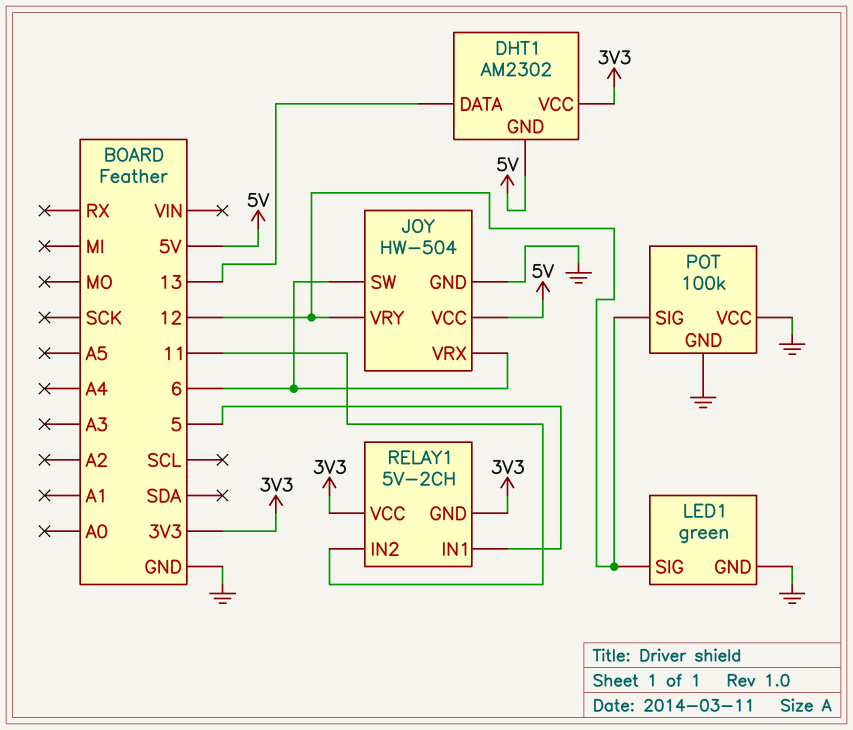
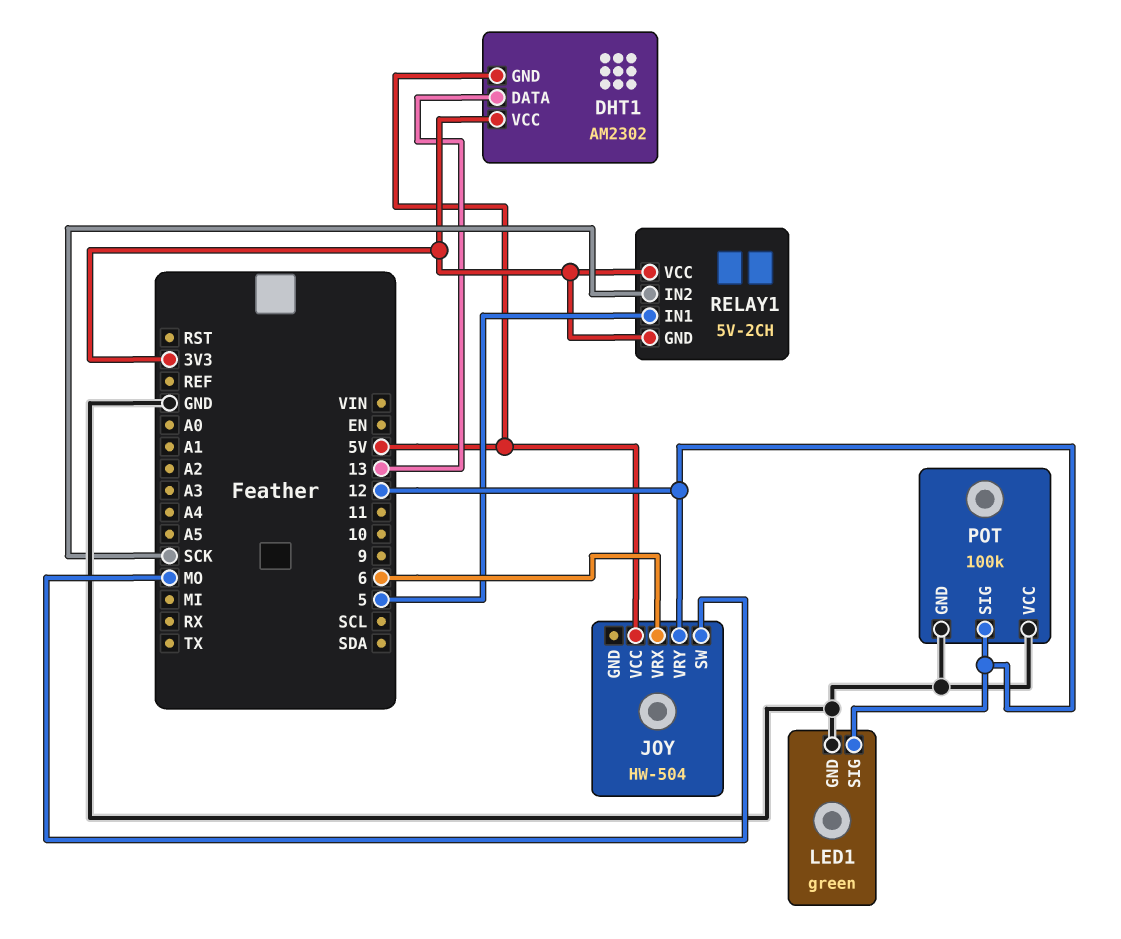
JOY pin GND: GND -> none
JOY pin SW: 6 -> MO
RELAY1 pin IN2: 11 -> SCK

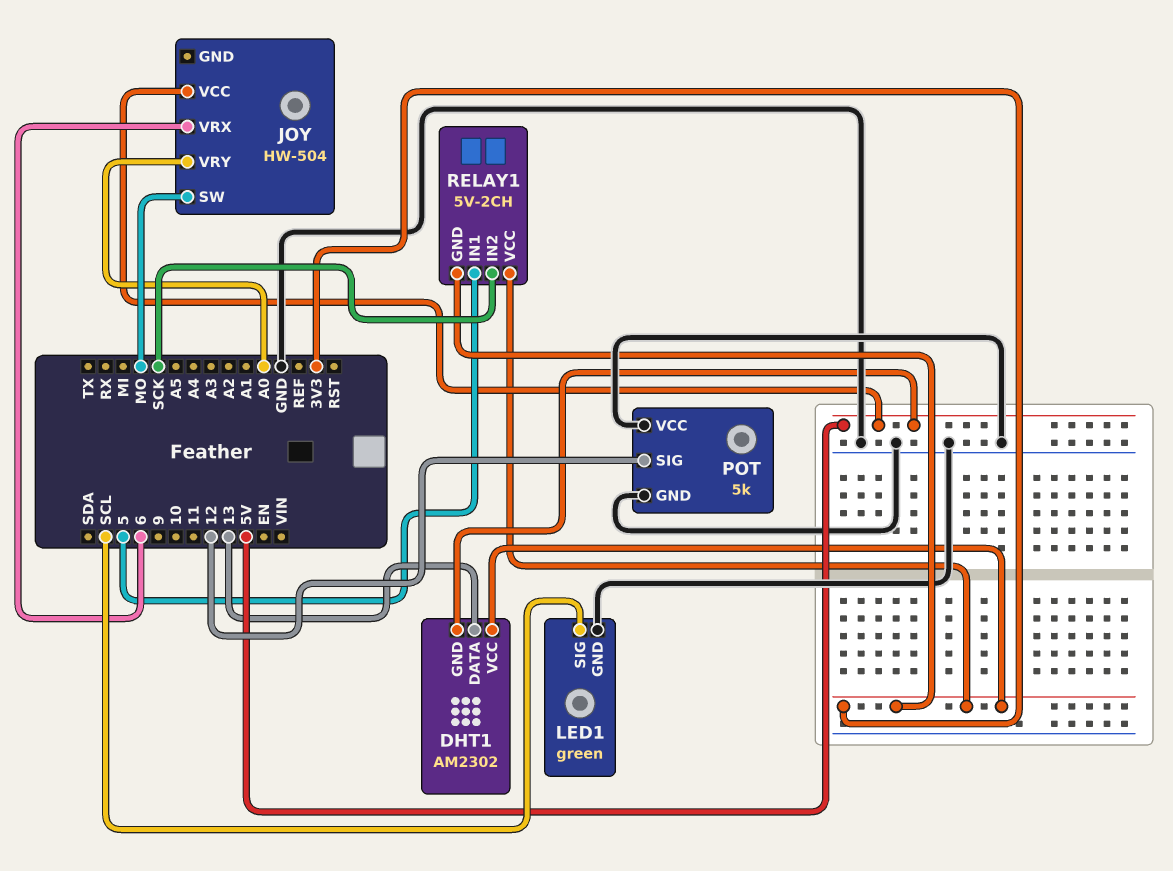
JOY pin VRY: 12 -> A0
LED1 pin SIG: 12 -> SCL
POT: 100k -> 5k

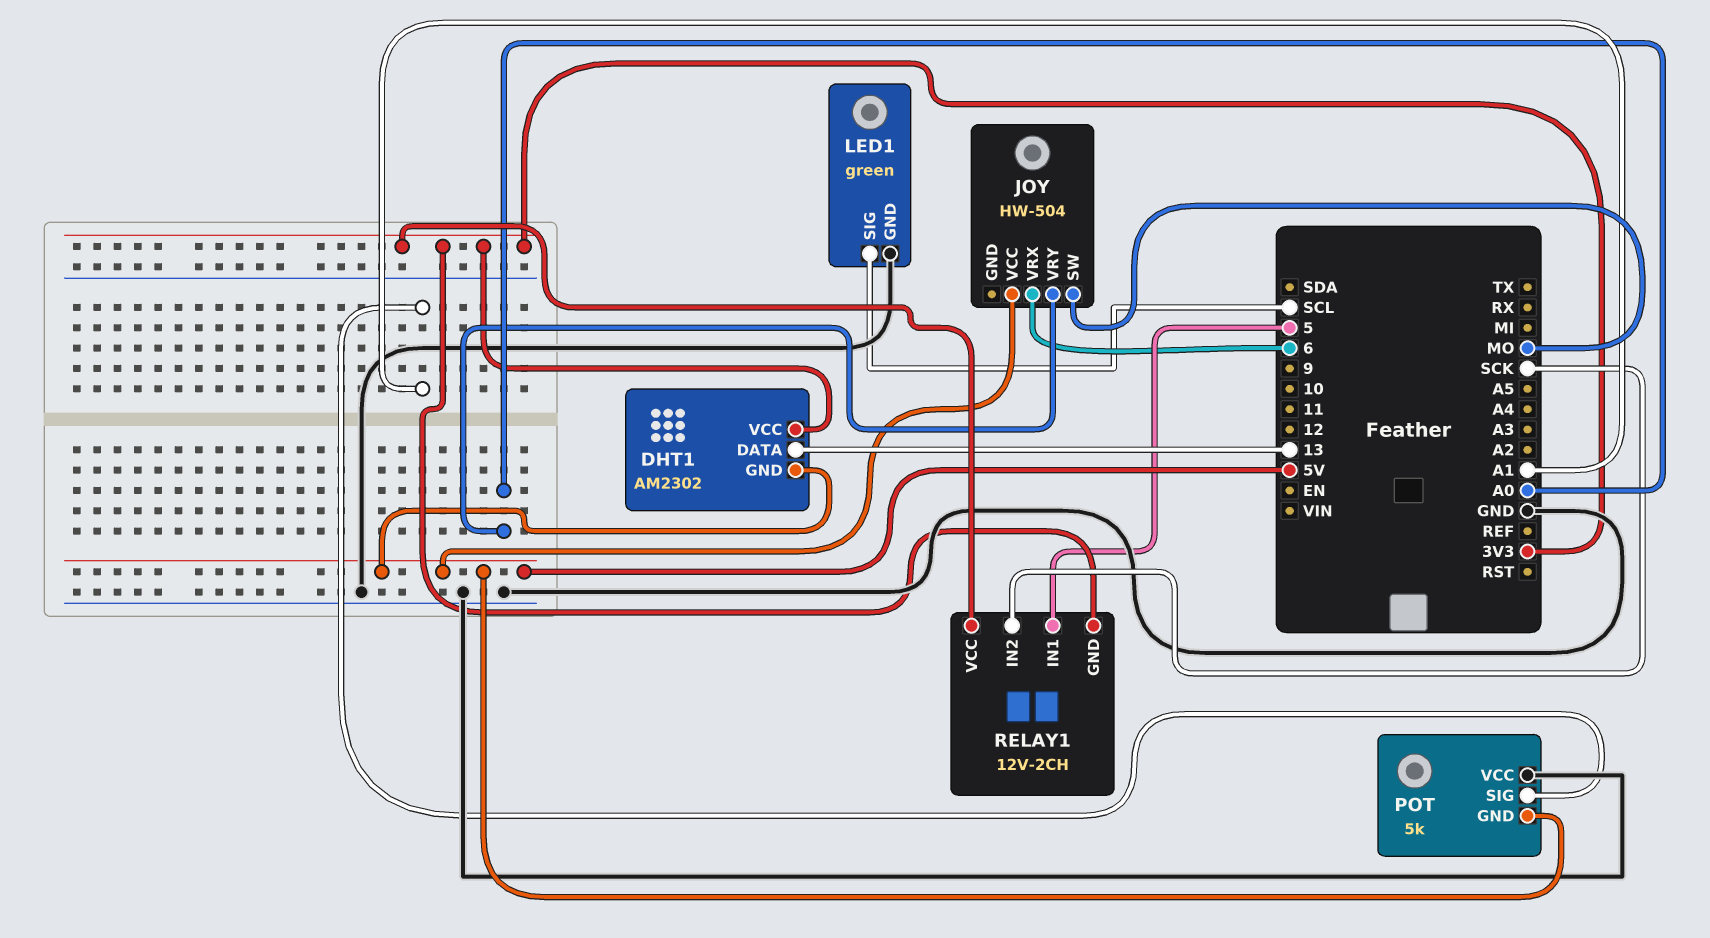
POT pin GND: GND -> 5V
POT pin SIG: 12 -> A1
RELAY1: 5V-2CH -> 12V-2CH

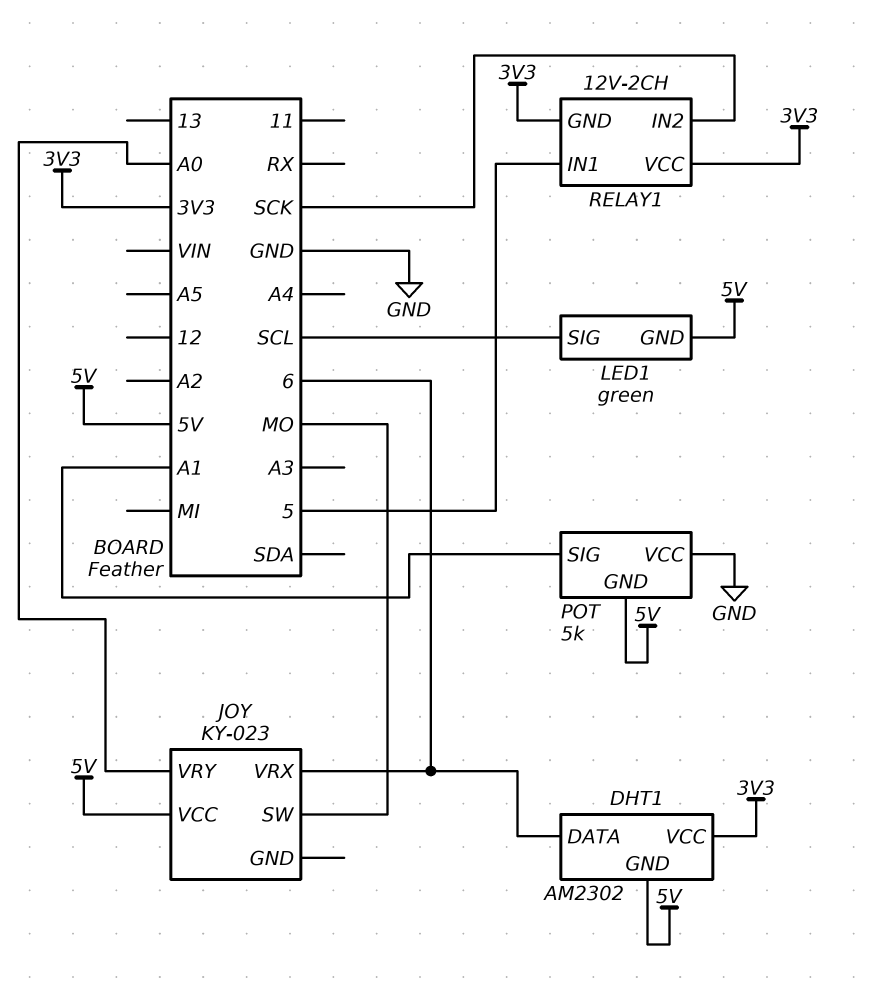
DHT1 pin DATA: 13 -> 6
JOY: HW-504 -> KY-023
LED1 pin GND: GND -> 5V

